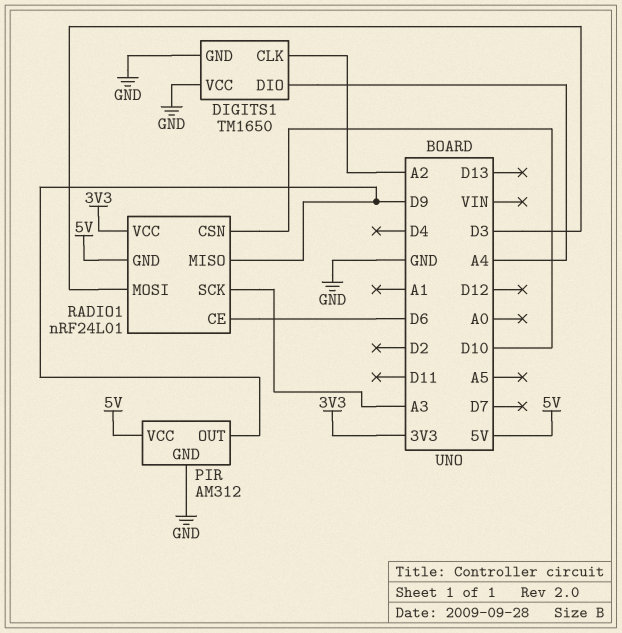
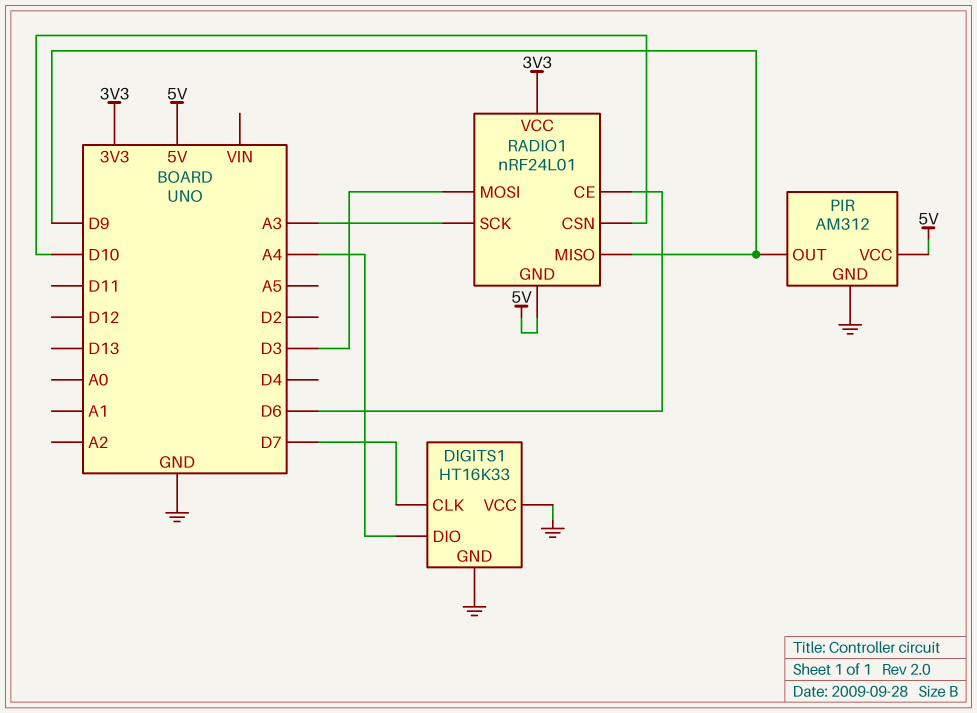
DIGITS1: TM1650 -> HT16K33
DIGITS1 pin CLK: A2 -> D7

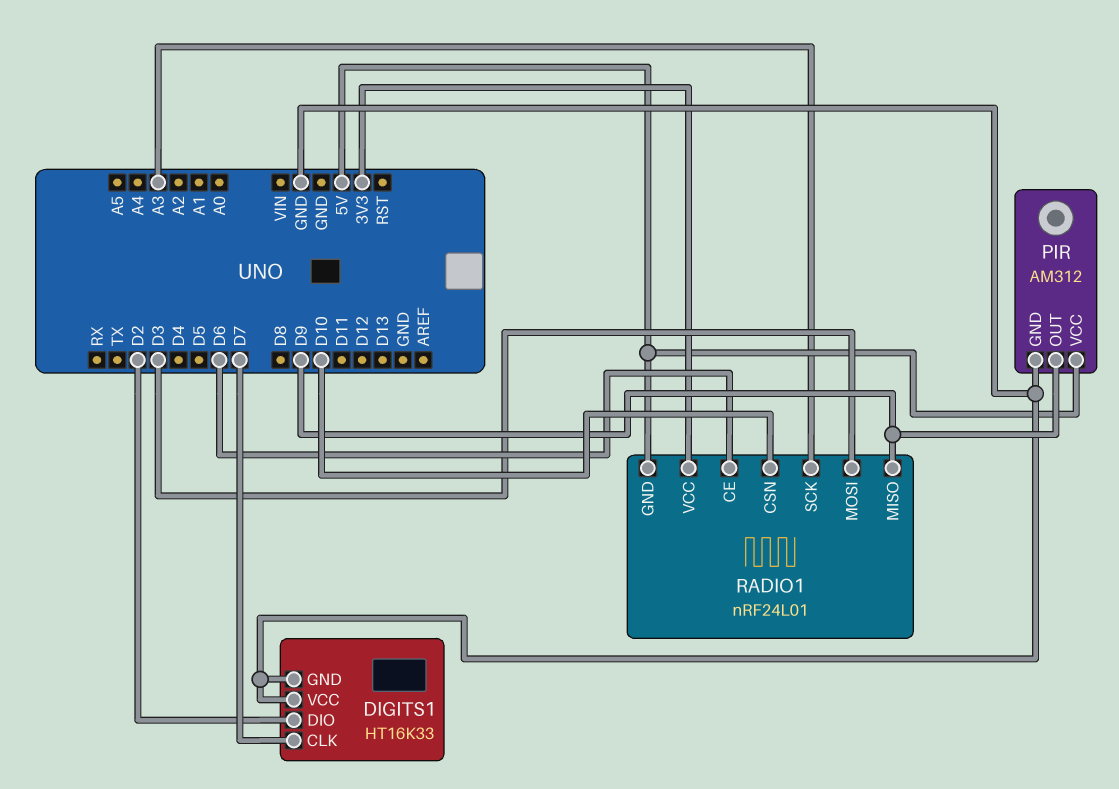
DIGITS1 pin DIO: A4 -> D2

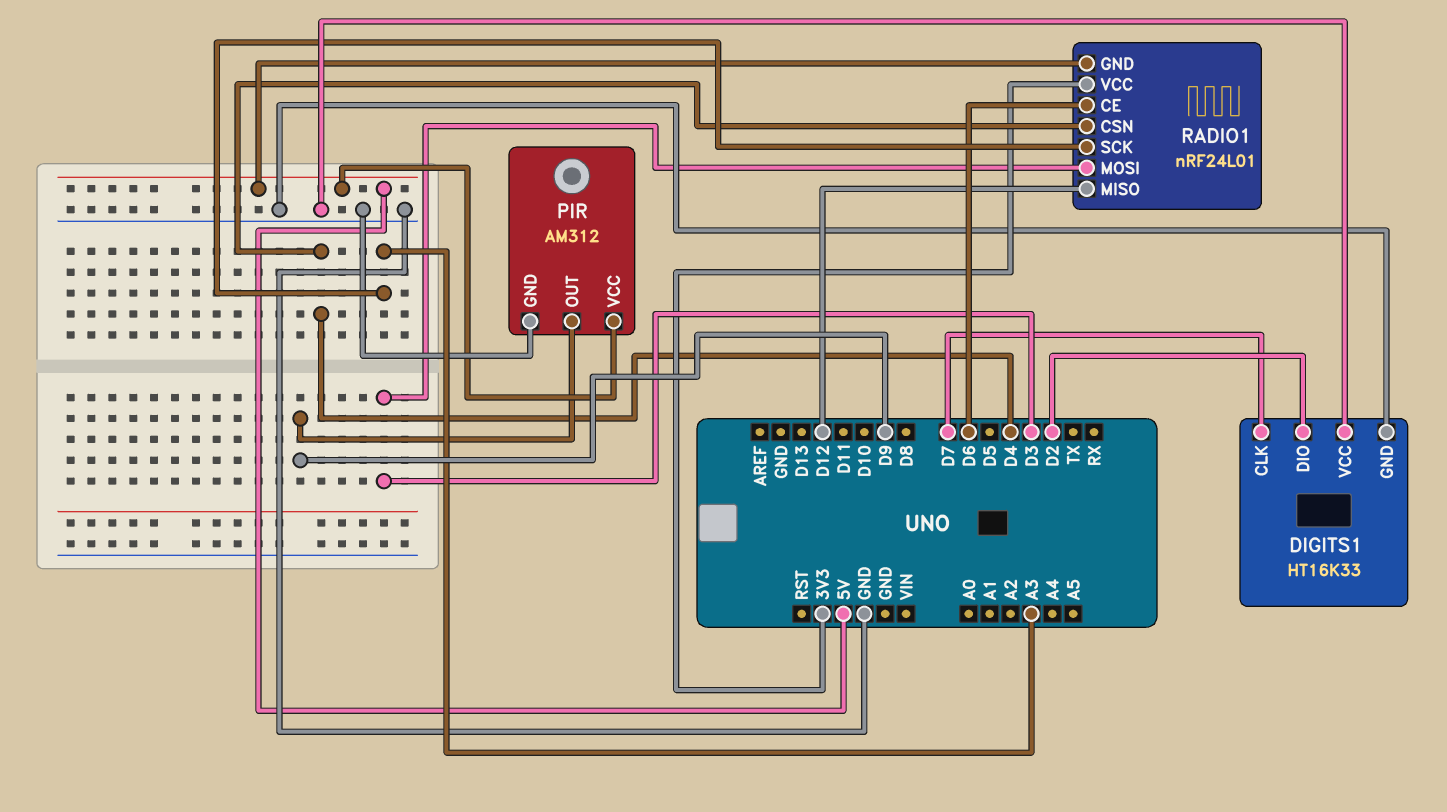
RADIO1 pin CSN: D10 -> D4
RADIO1 pin MISO: D9 -> D12

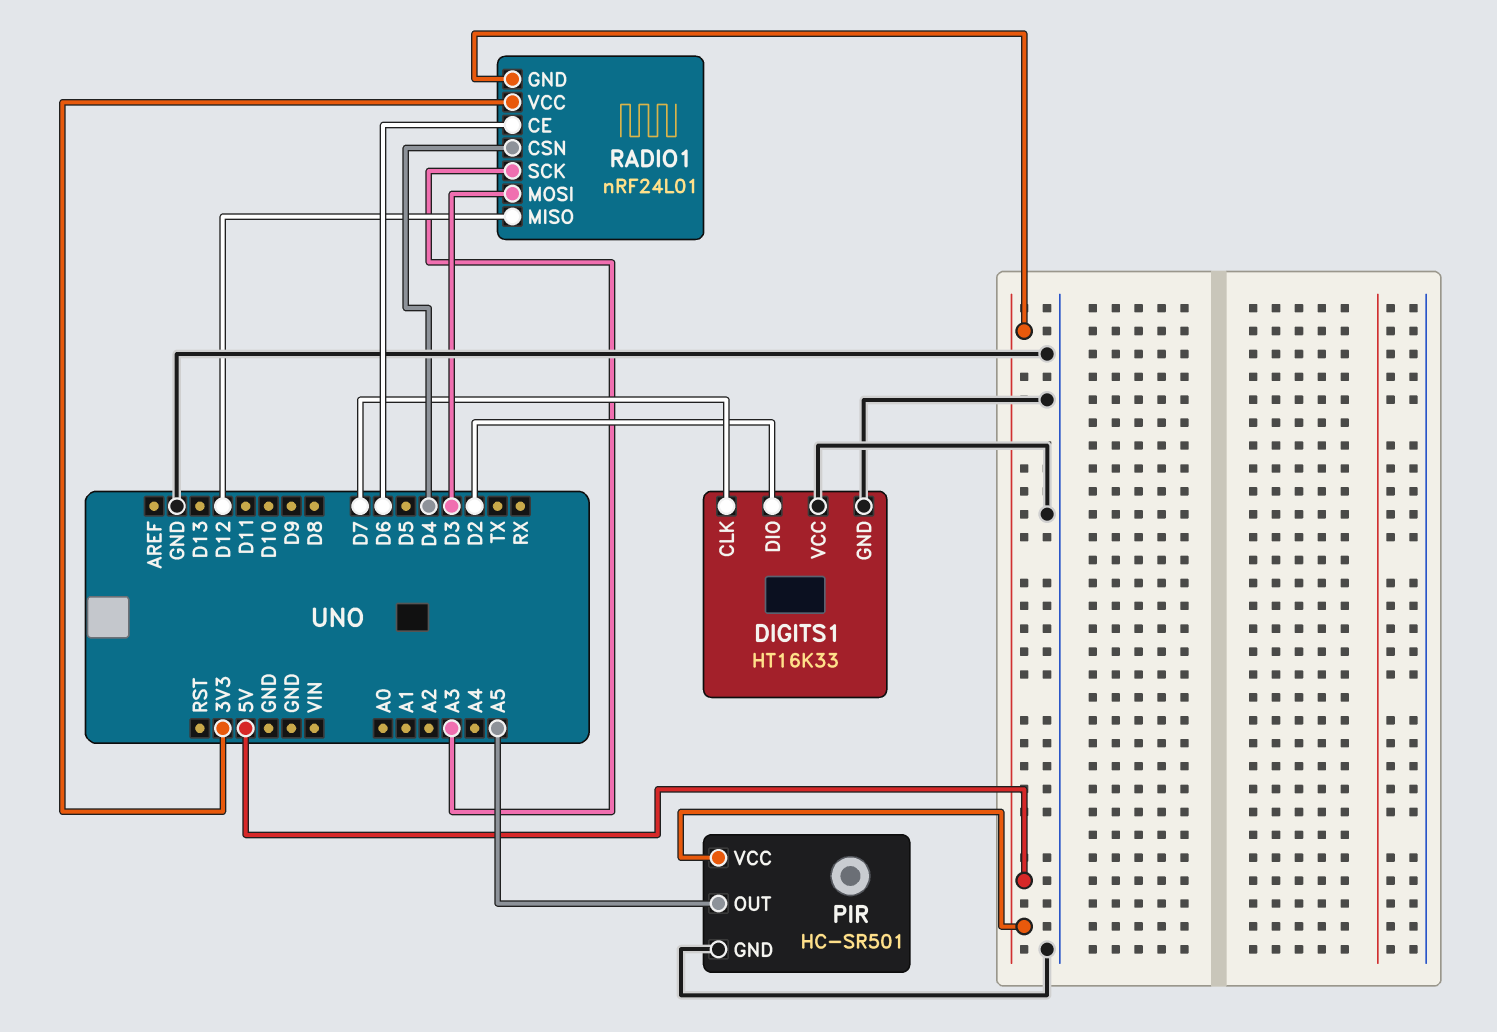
PIR: AM312 -> HC-SR501
PIR pin OUT: D9 -> A5

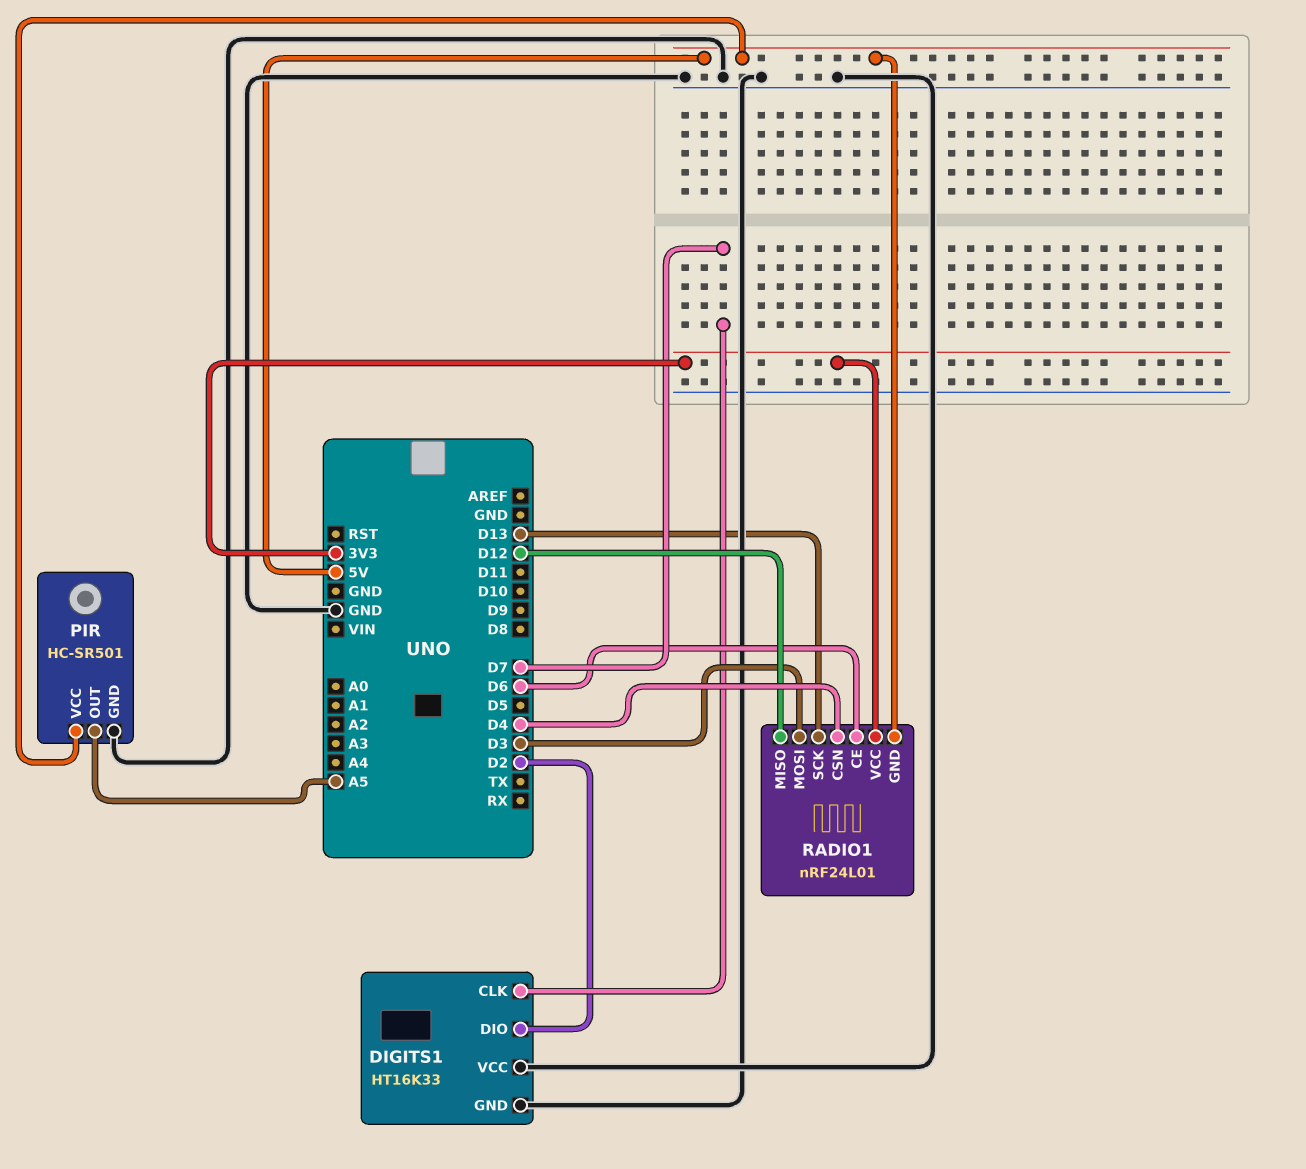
RADIO1 pin SCK: A3 -> D13

